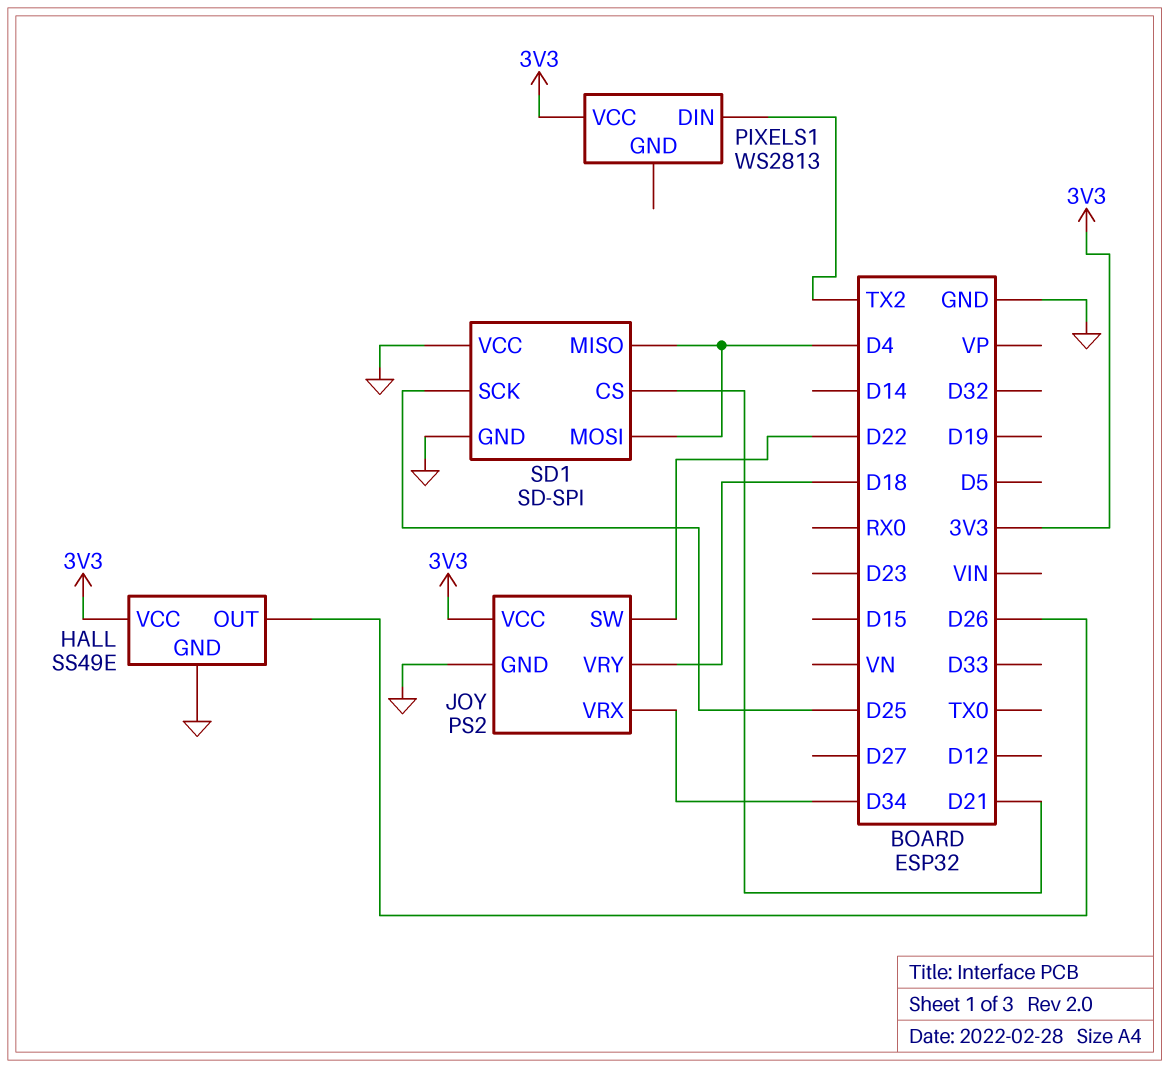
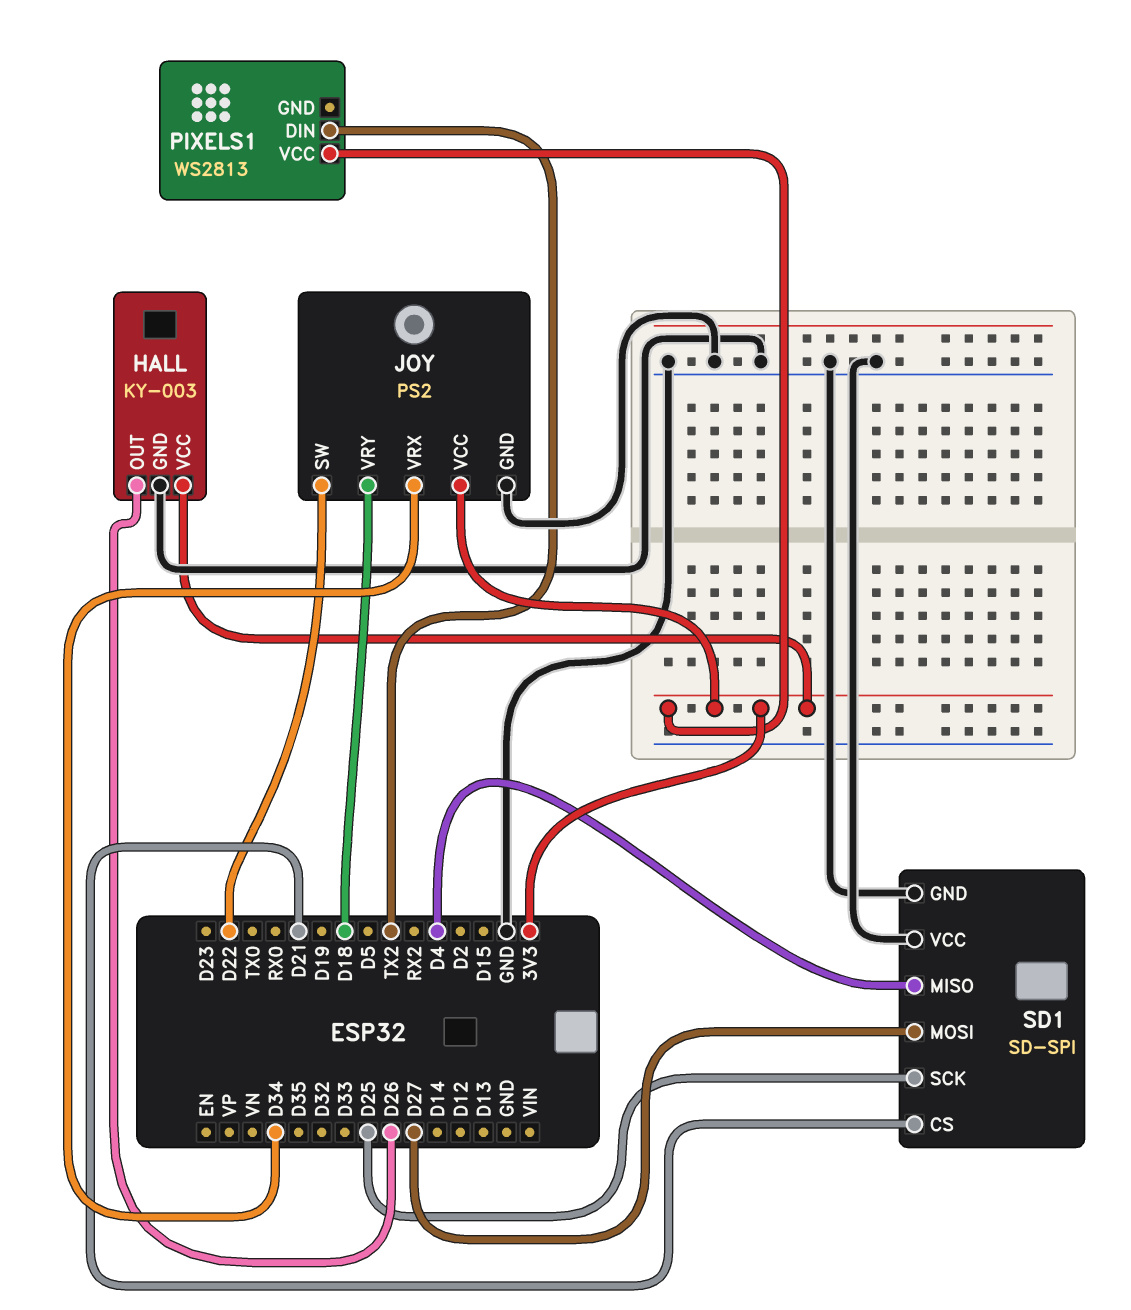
HALL: SS49E -> KY-003
SD1 pin MOSI: D4 -> D27

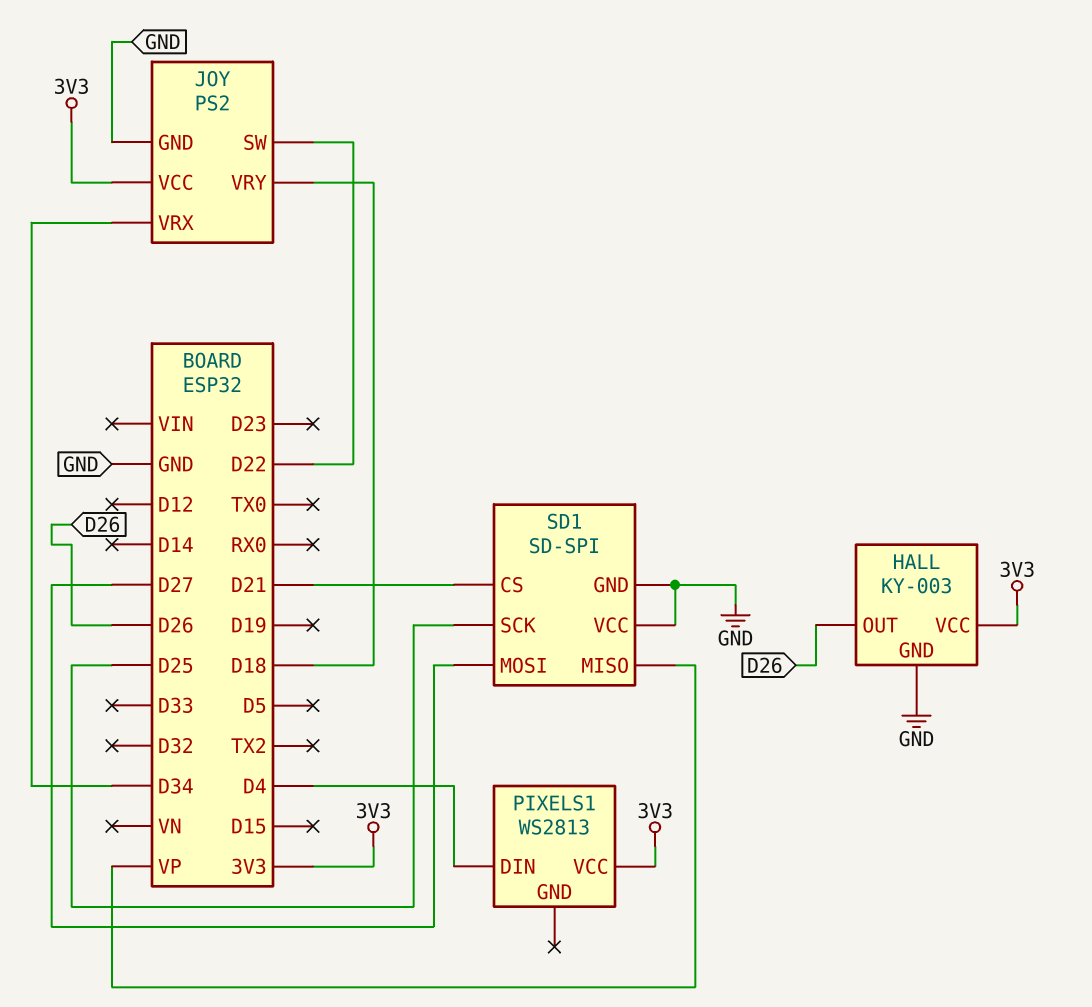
PIXELS1 pin DIN: TX2 -> D4
SD1 pin MISO: D4 -> VP

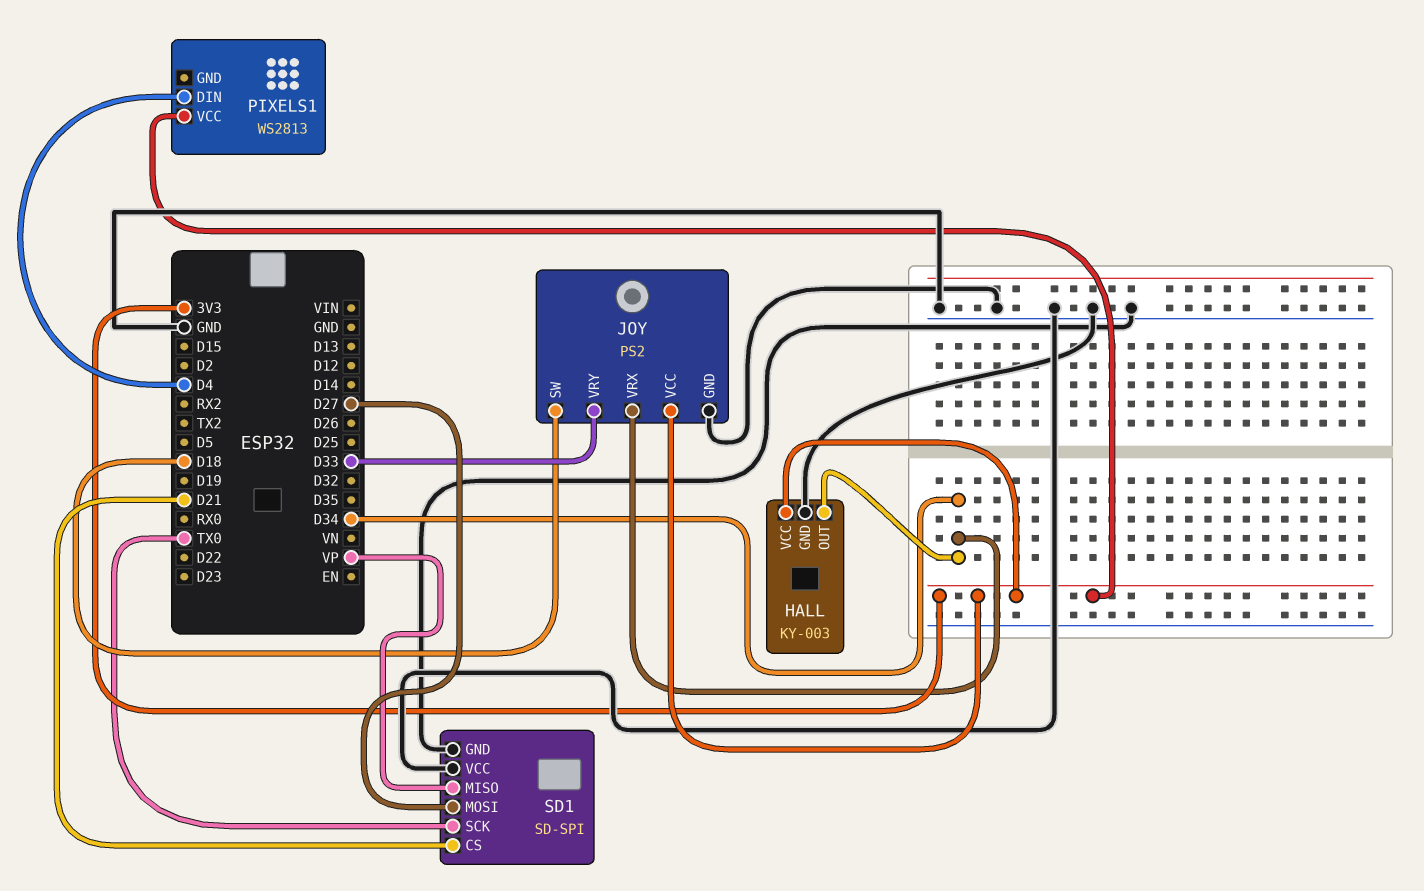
HALL pin OUT: D26 -> D34
JOY pin SW: D22 -> D18
JOY pin VRY: D18 -> D33
SD1 pin SCK: D25 -> TX0

